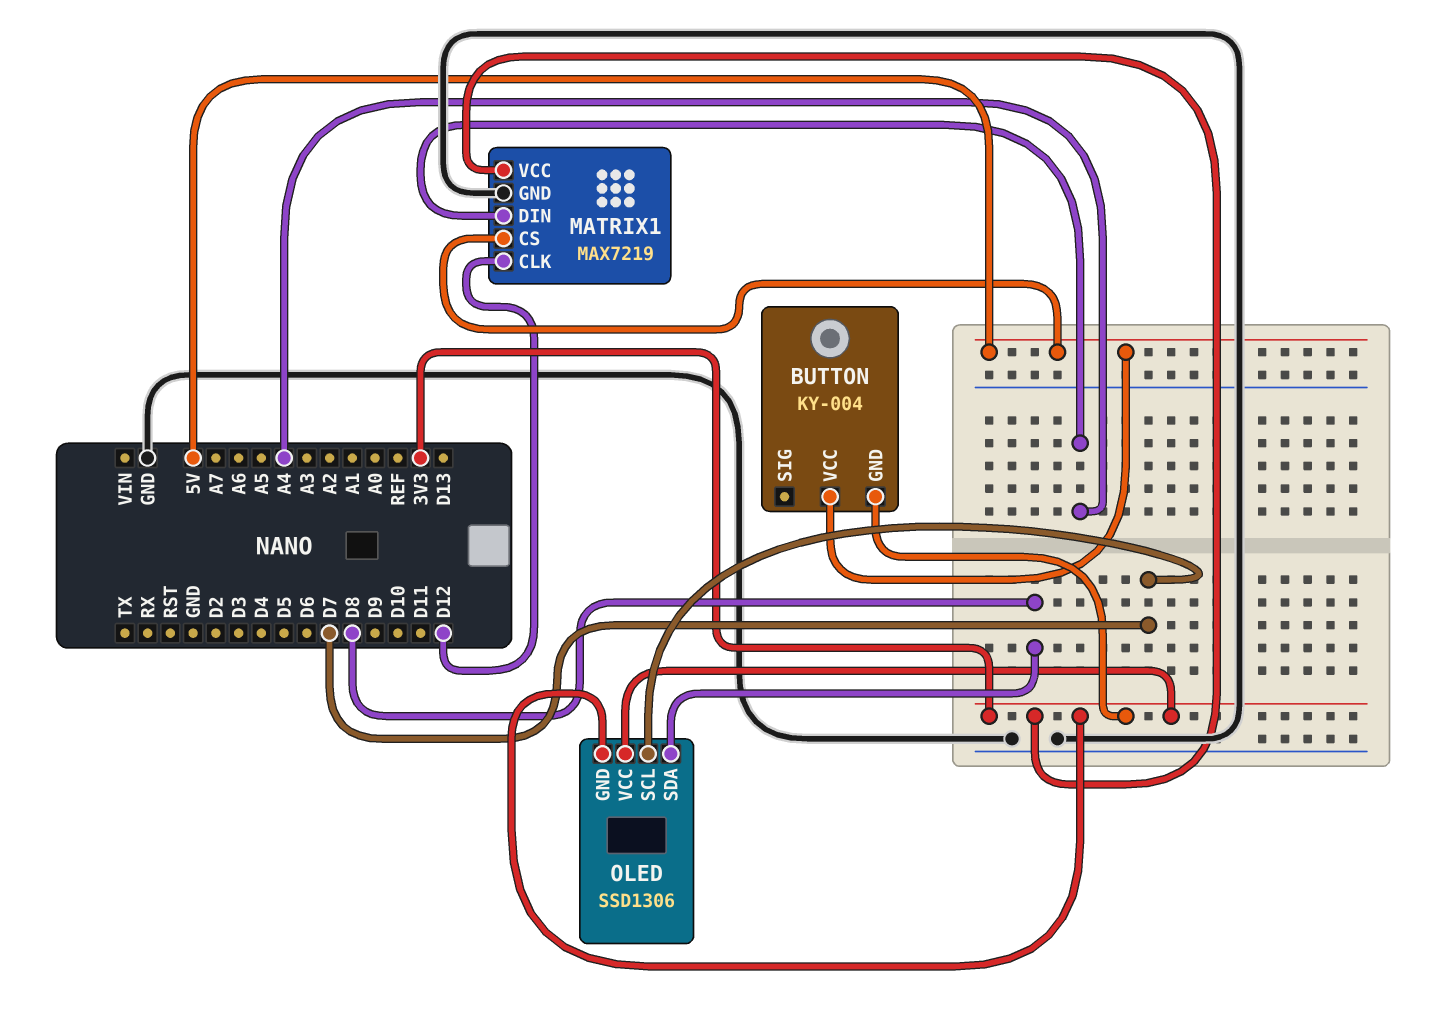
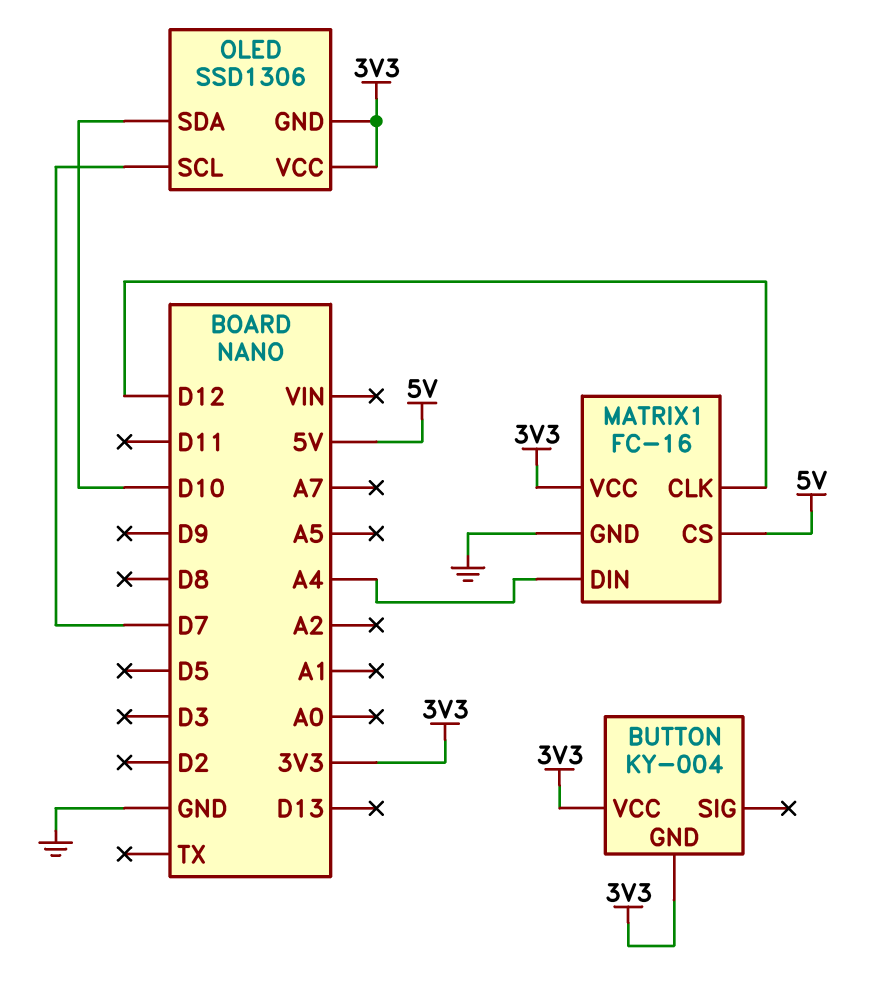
BUTTON pin VCC: 5V -> 3V3
MATRIX1: MAX7219 -> FC-16
OLED pin SDA: D8 -> D10

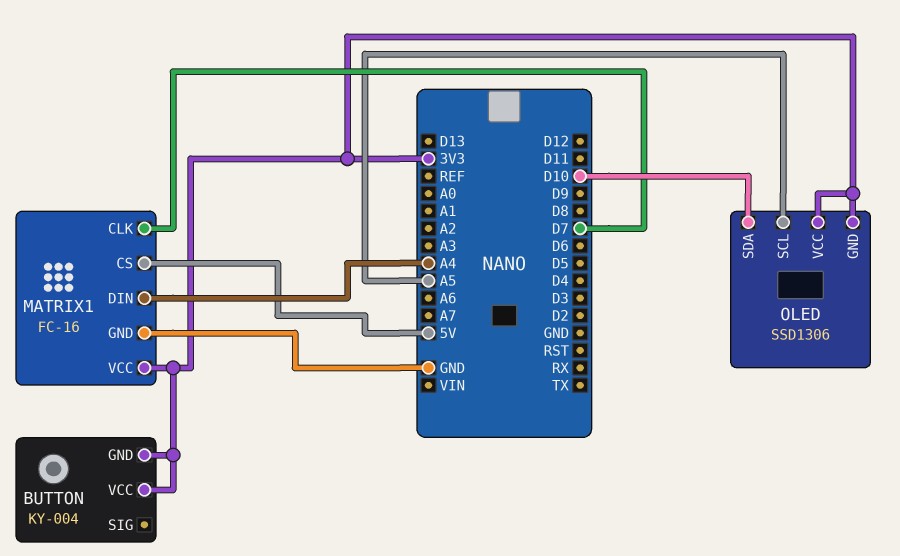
MATRIX1 pin CLK: D12 -> D7
OLED pin SCL: D7 -> A5

